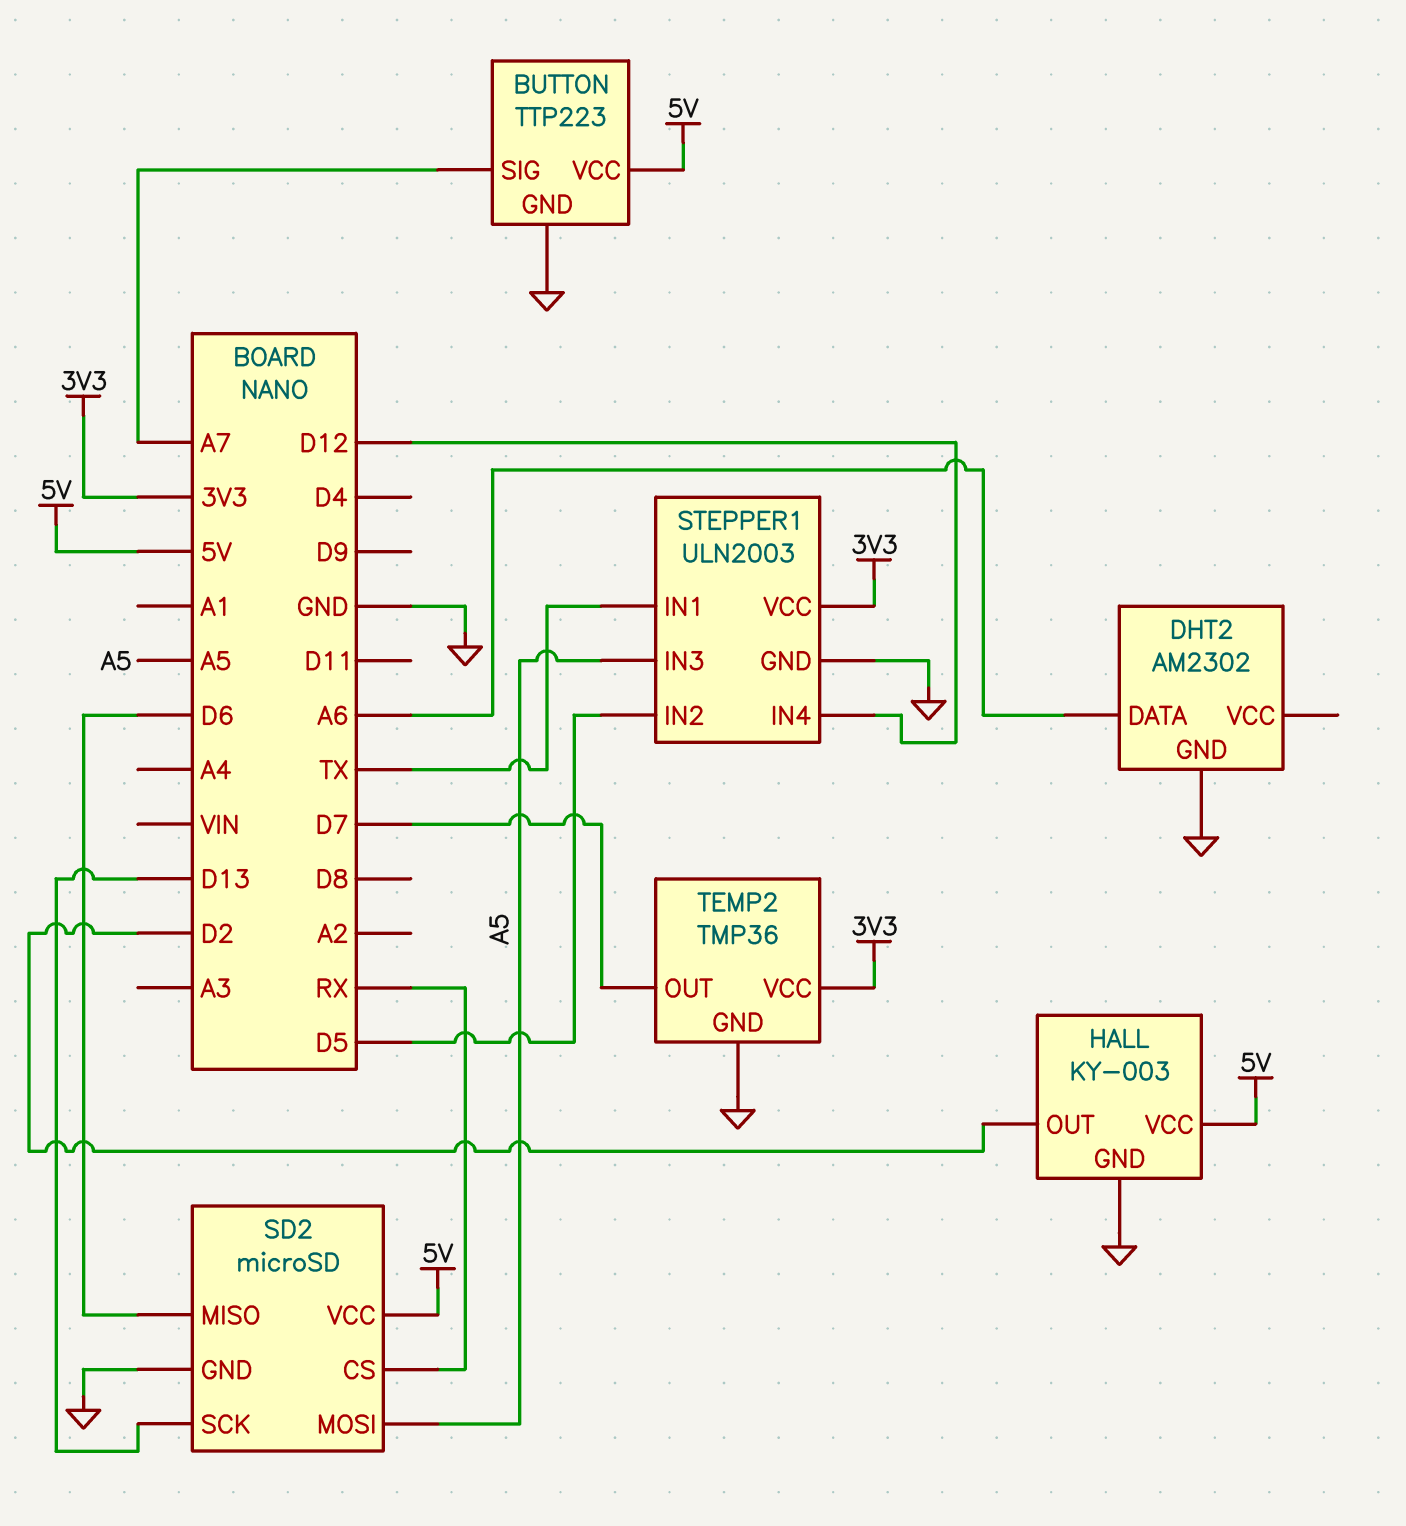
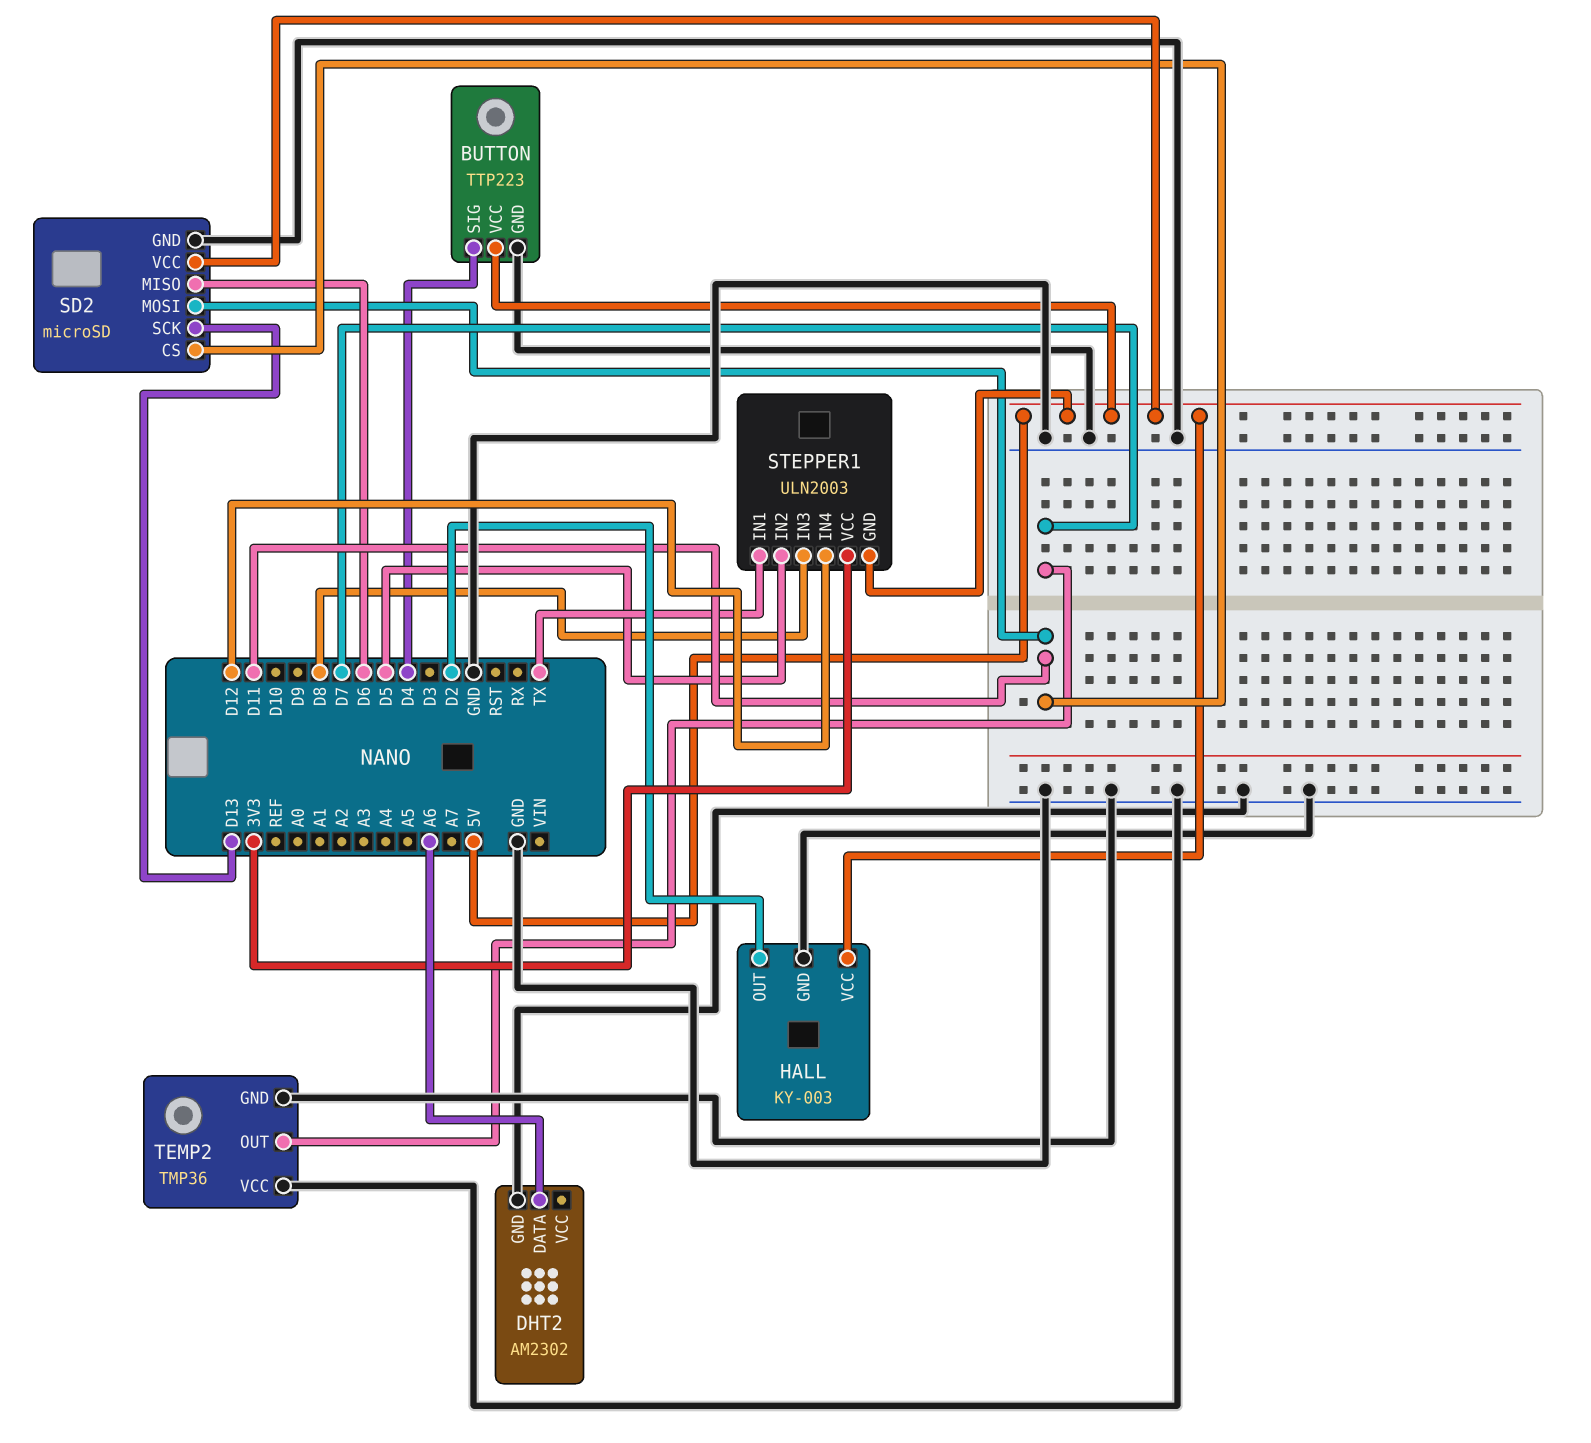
BUTTON pin SIG: A7 -> D4
SD2 pin CS: RX -> D11
SD2 pin MOSI: A5 -> D11
STEPPER1 pin GND: GND -> 5V
STEPPER1 pin IN3: A5 -> D8
TEMP2 pin VCC: 3V3 -> GND

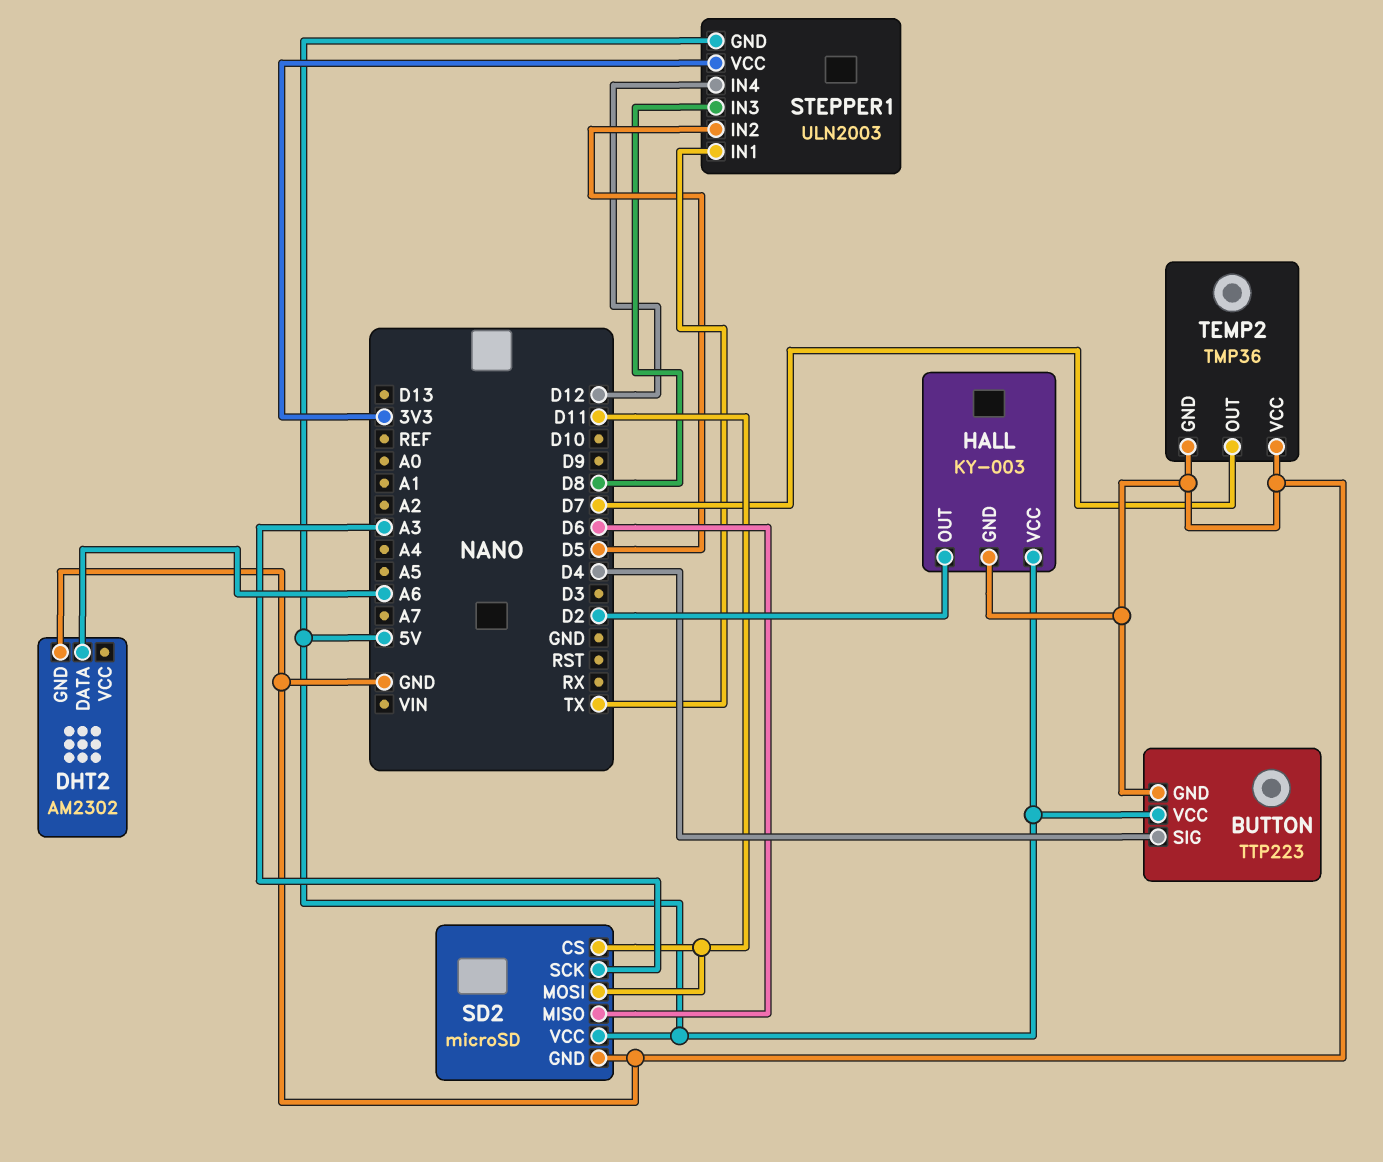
SD2 pin SCK: D13 -> A3

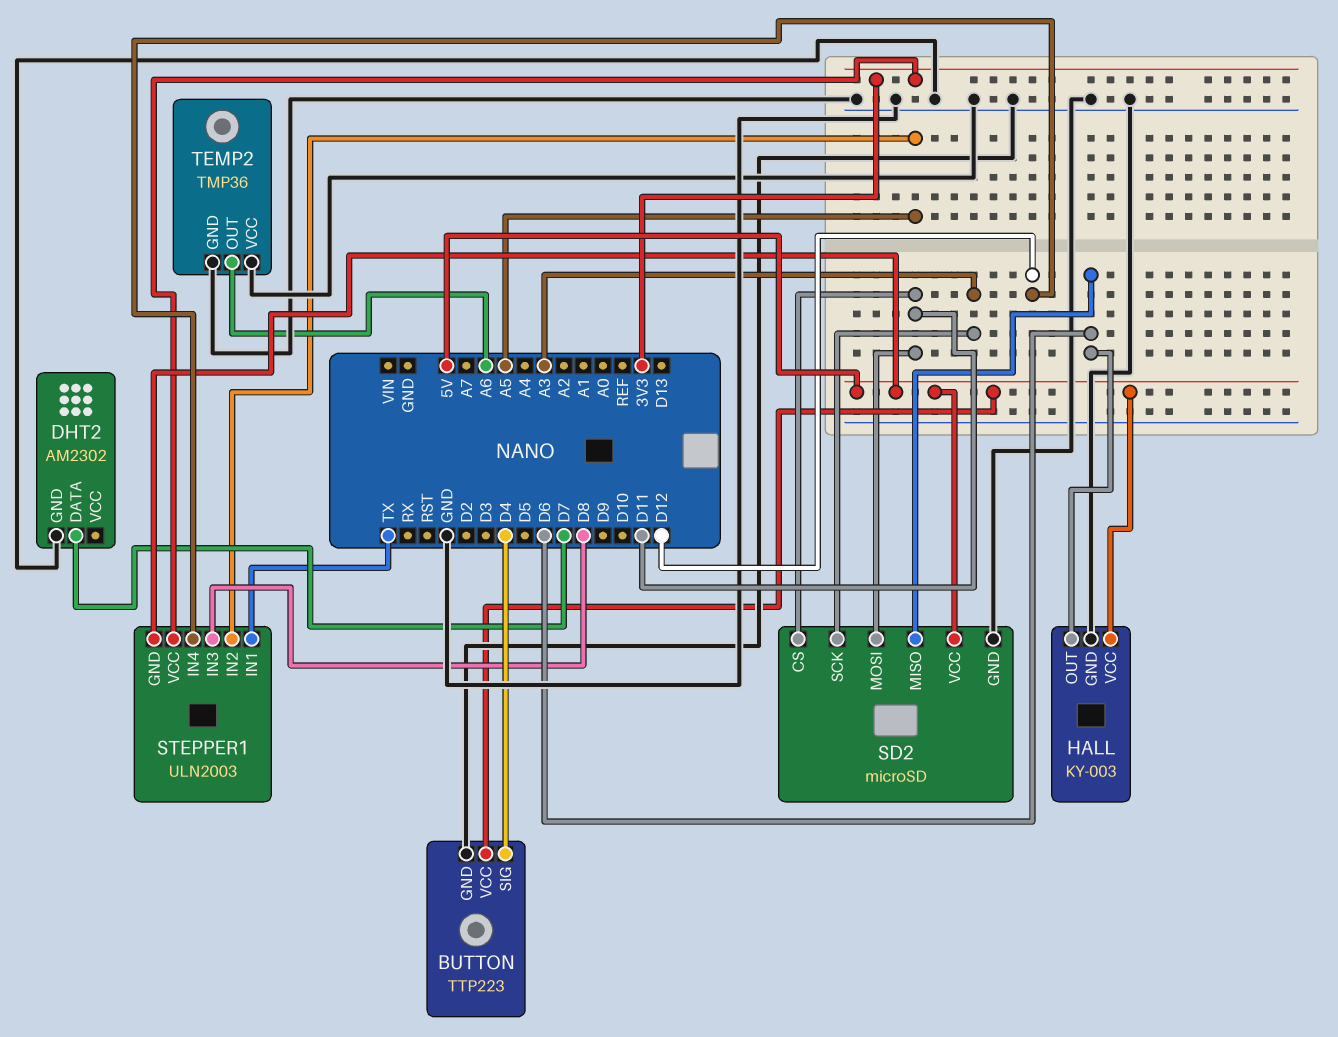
DHT2 pin DATA: A6 -> D7
HALL pin OUT: D2 -> D6
STEPPER1 pin IN2: D5 -> A5
TEMP2 pin OUT: D7 -> A6

